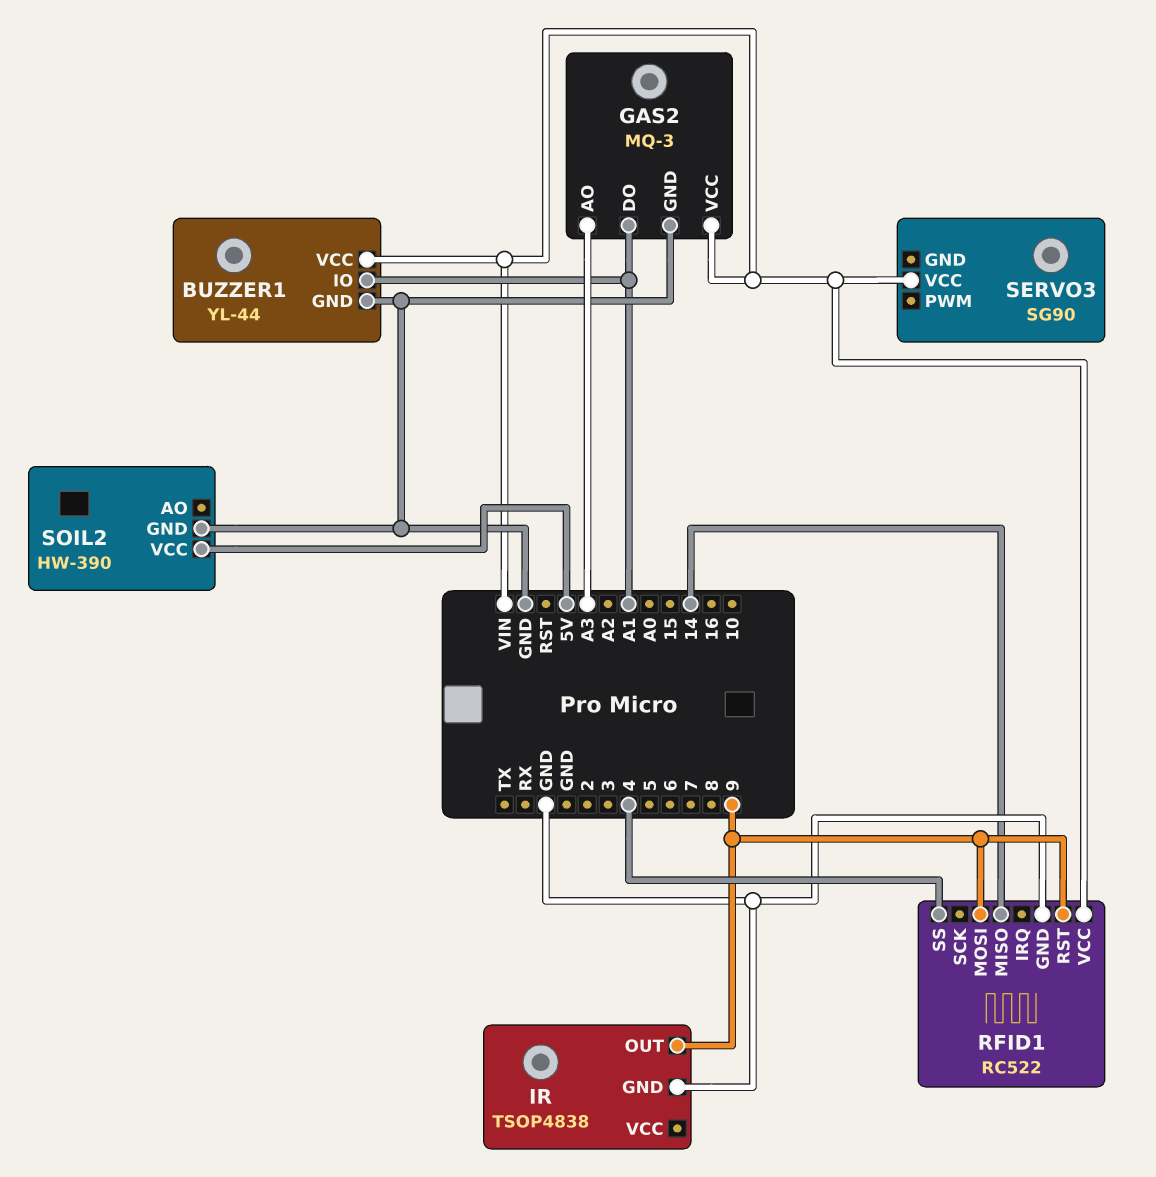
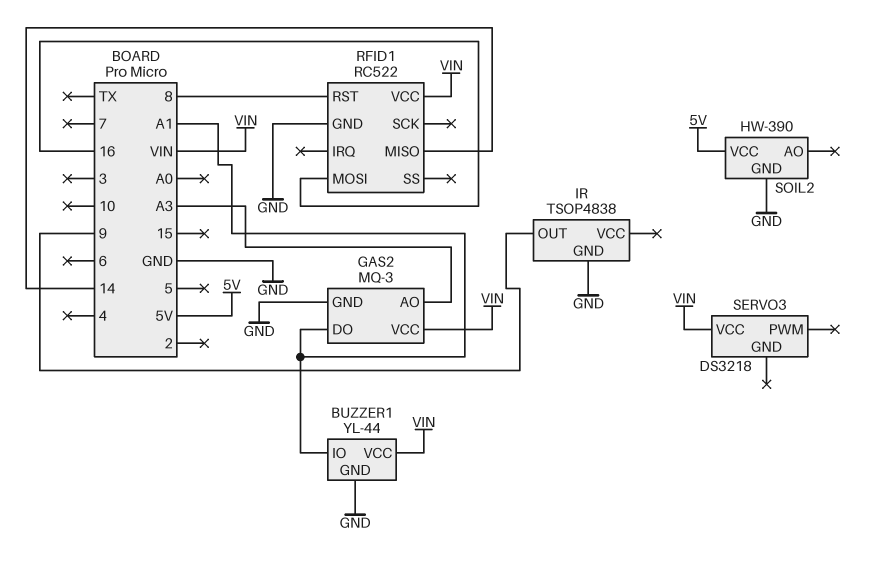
RFID1 pin MOSI: 9 -> 16
RFID1 pin RST: 9 -> 8
RFID1 pin SS: 4 -> none
SERVO3: SG90 -> DS3218

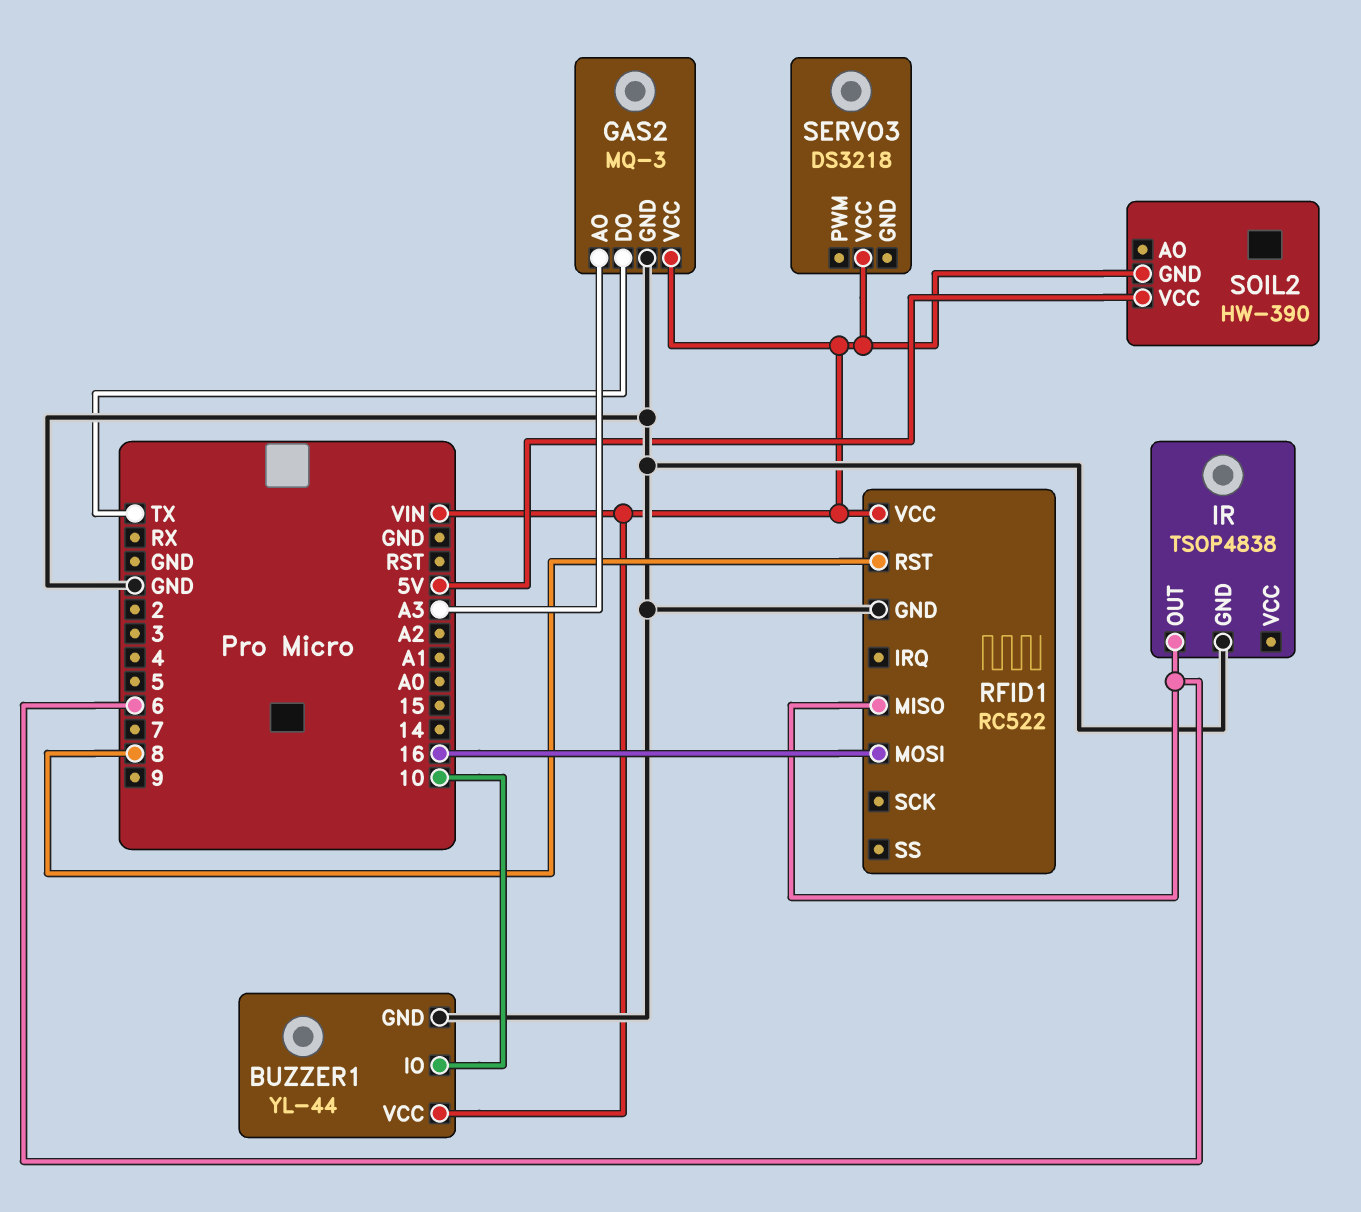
BUZZER1 pin IO: A1 -> 10
GAS2 pin DO: A1 -> TX
IR pin OUT: 9 -> 6
RFID1 pin MISO: 14 -> 6
SOIL2 pin GND: GND -> VIN

